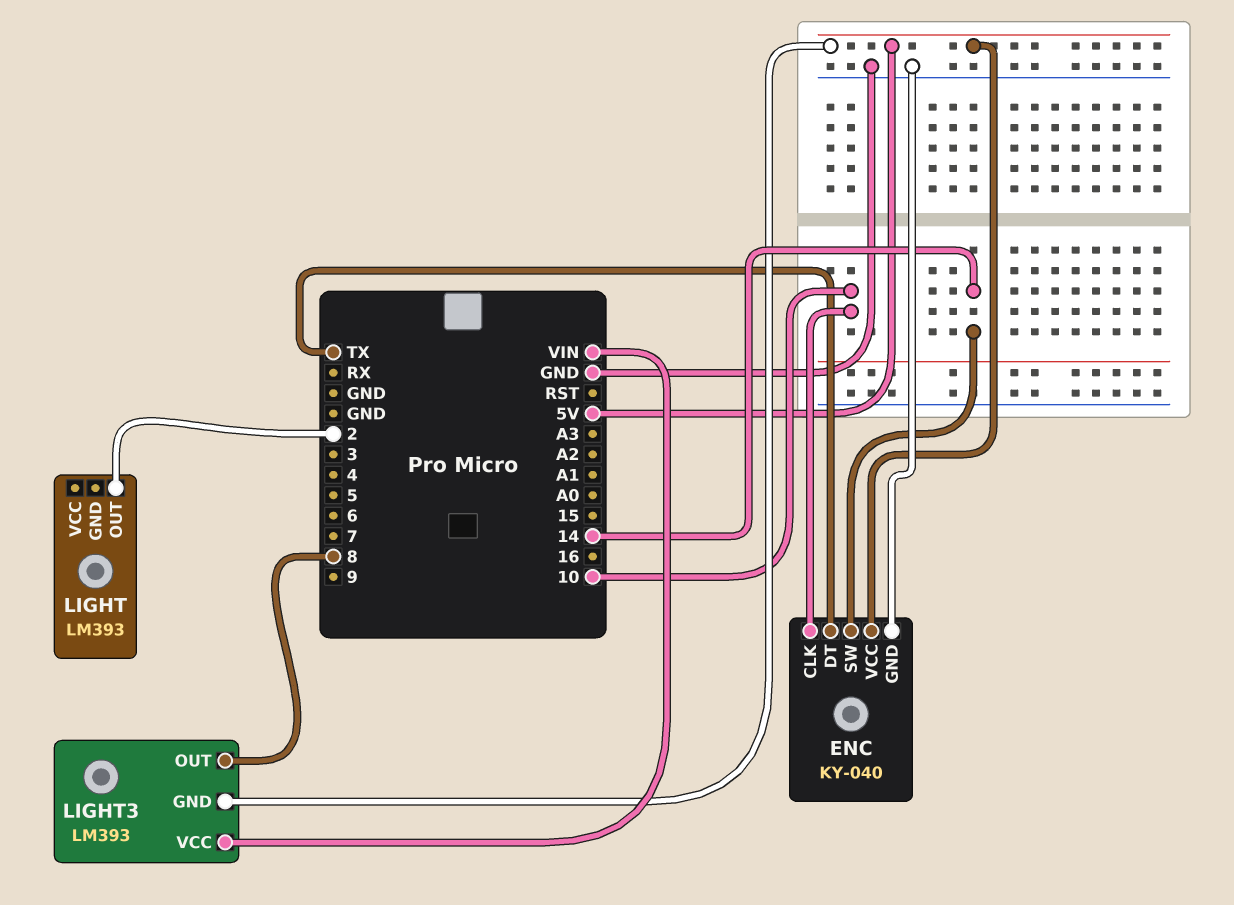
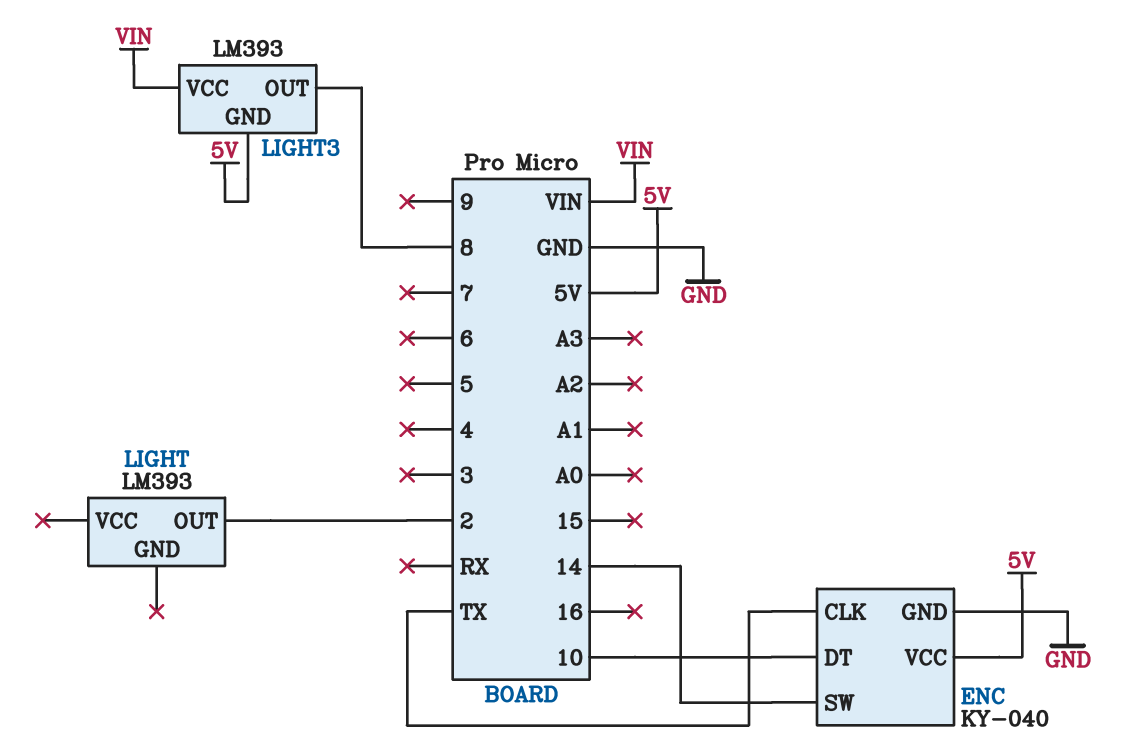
ENC pin CLK: 10 -> TX
ENC pin DT: TX -> 10

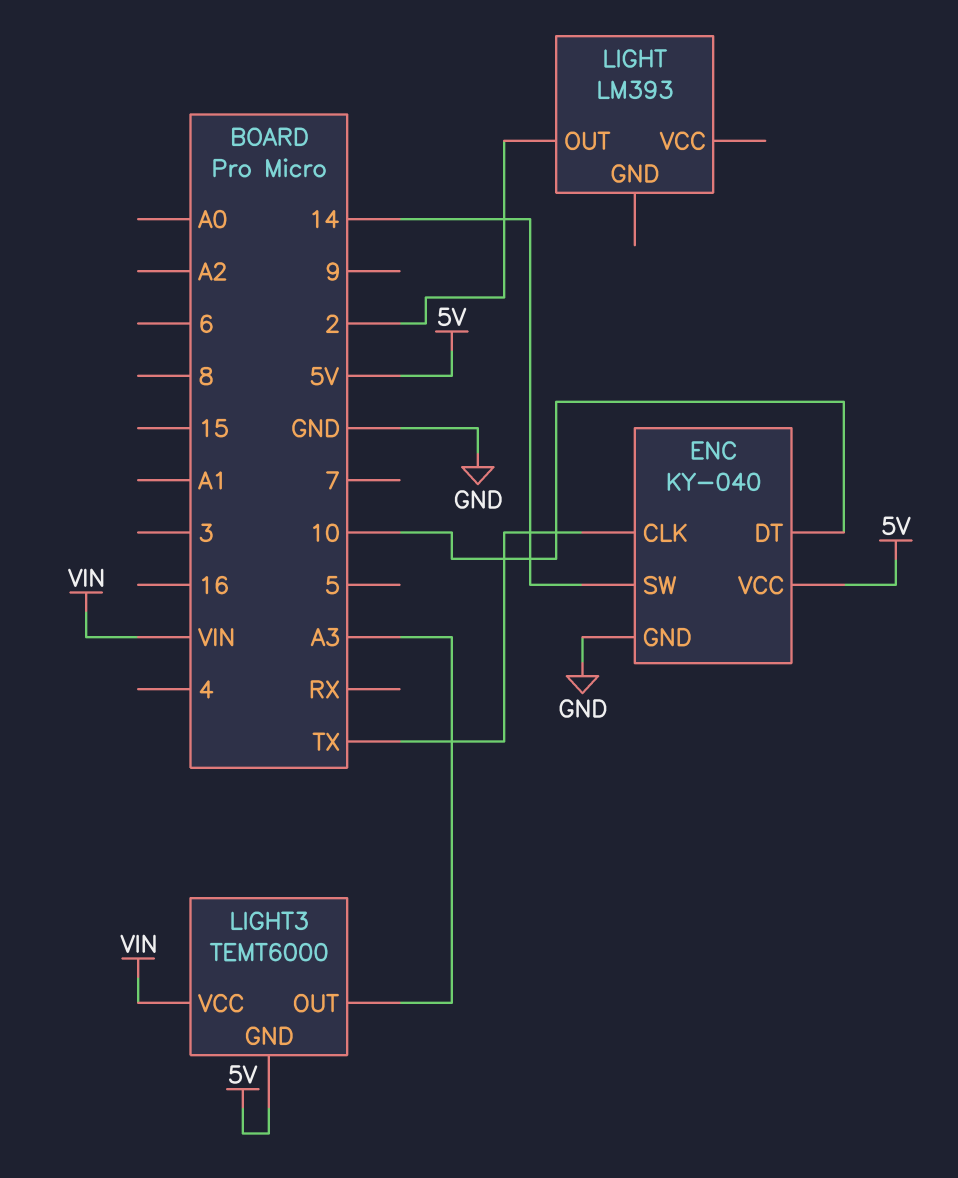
LIGHT3: LM393 -> TEMT6000
LIGHT3 pin OUT: 8 -> A3

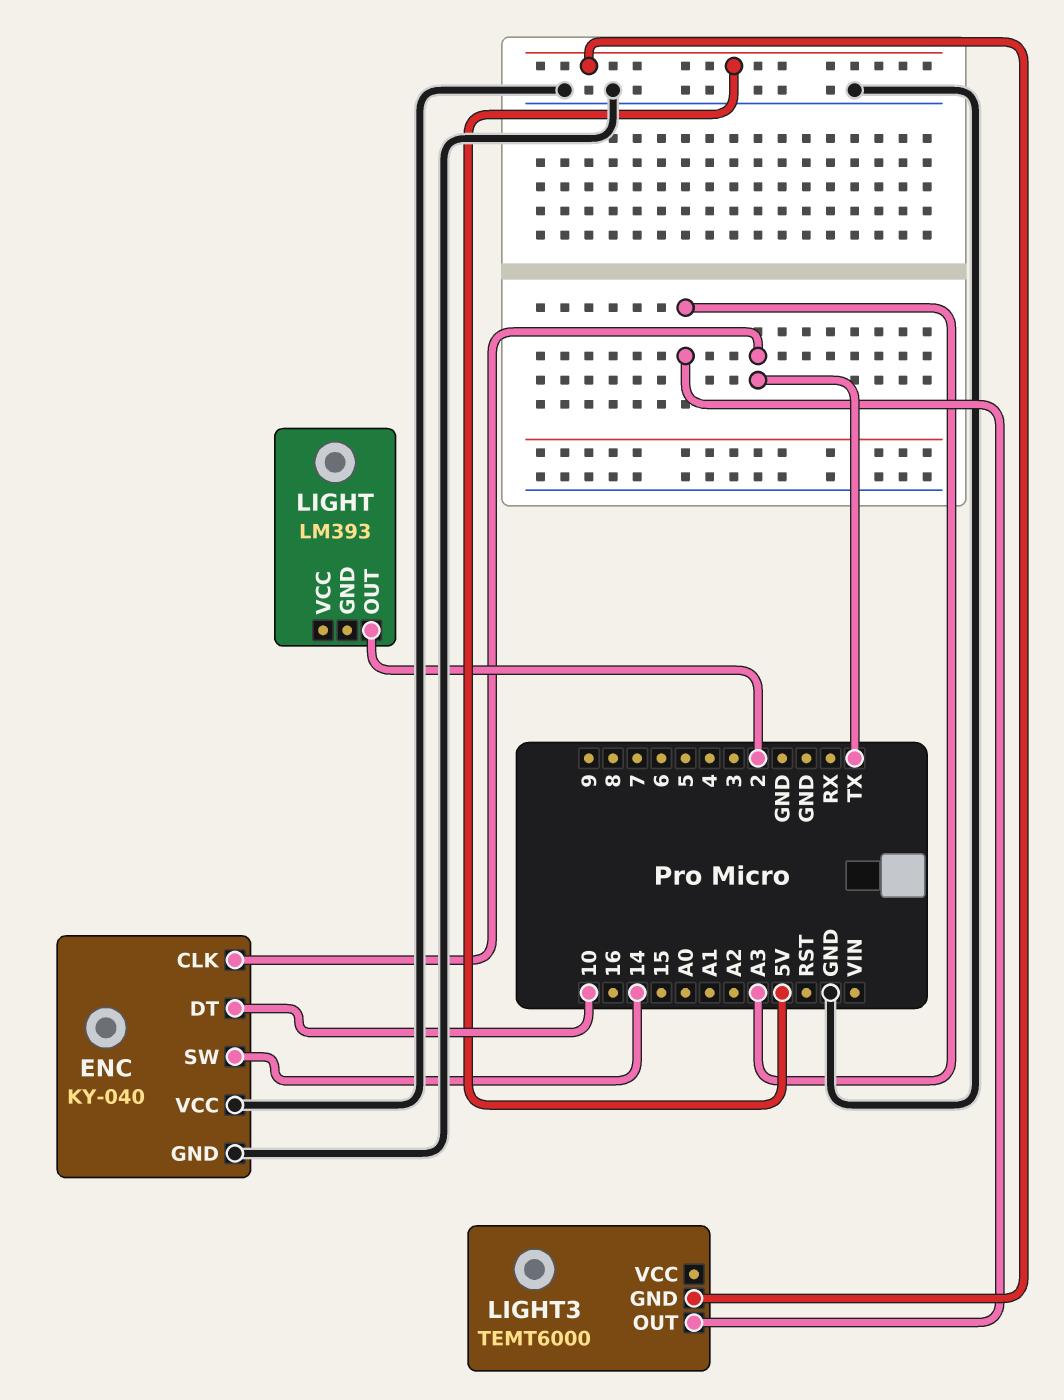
ENC pin VCC: 5V -> GND
LIGHT3 pin VCC: VIN -> none

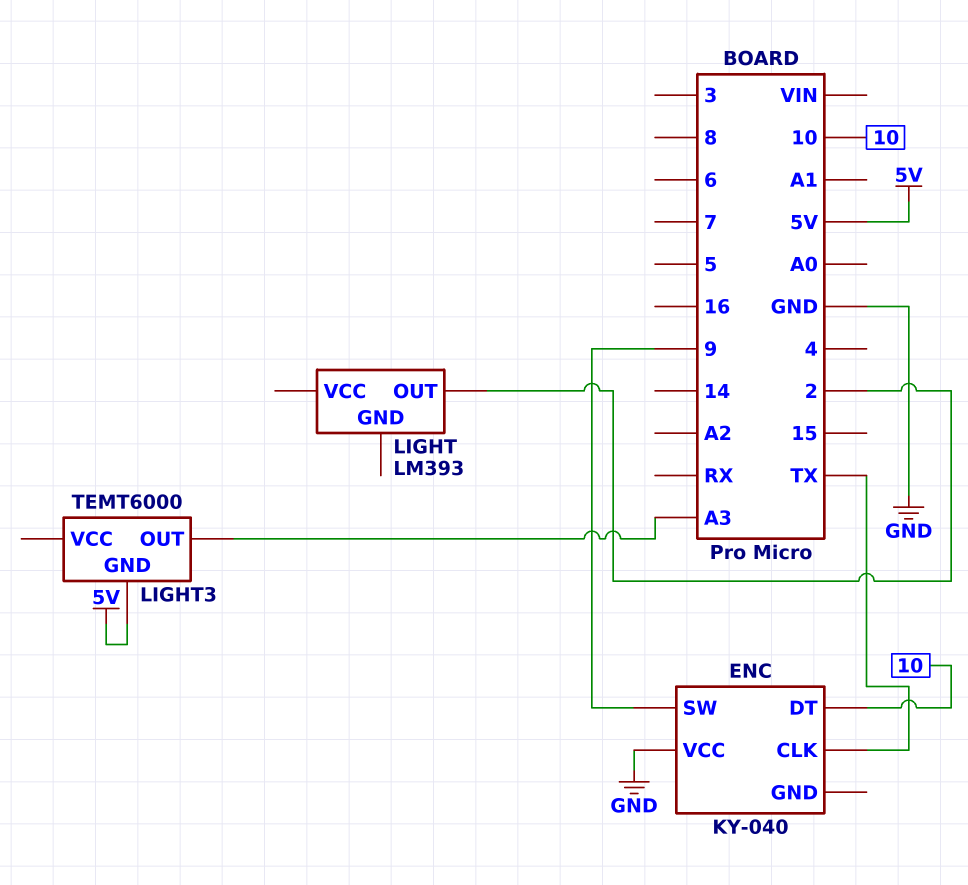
ENC pin GND: GND -> none
ENC pin SW: 14 -> 9

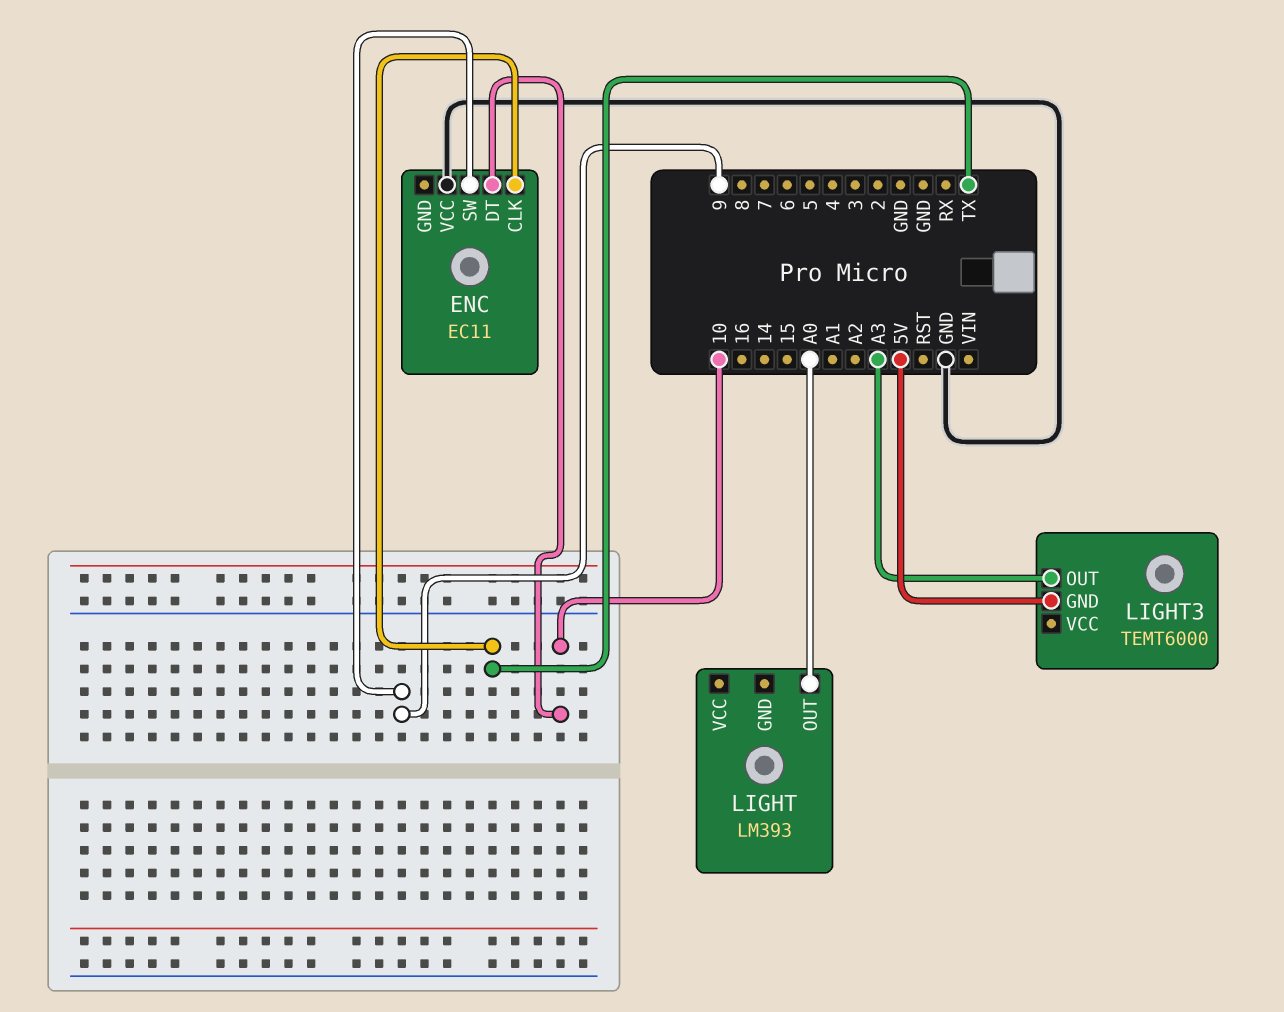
ENC: KY-040 -> EC11
LIGHT pin OUT: 2 -> A0

